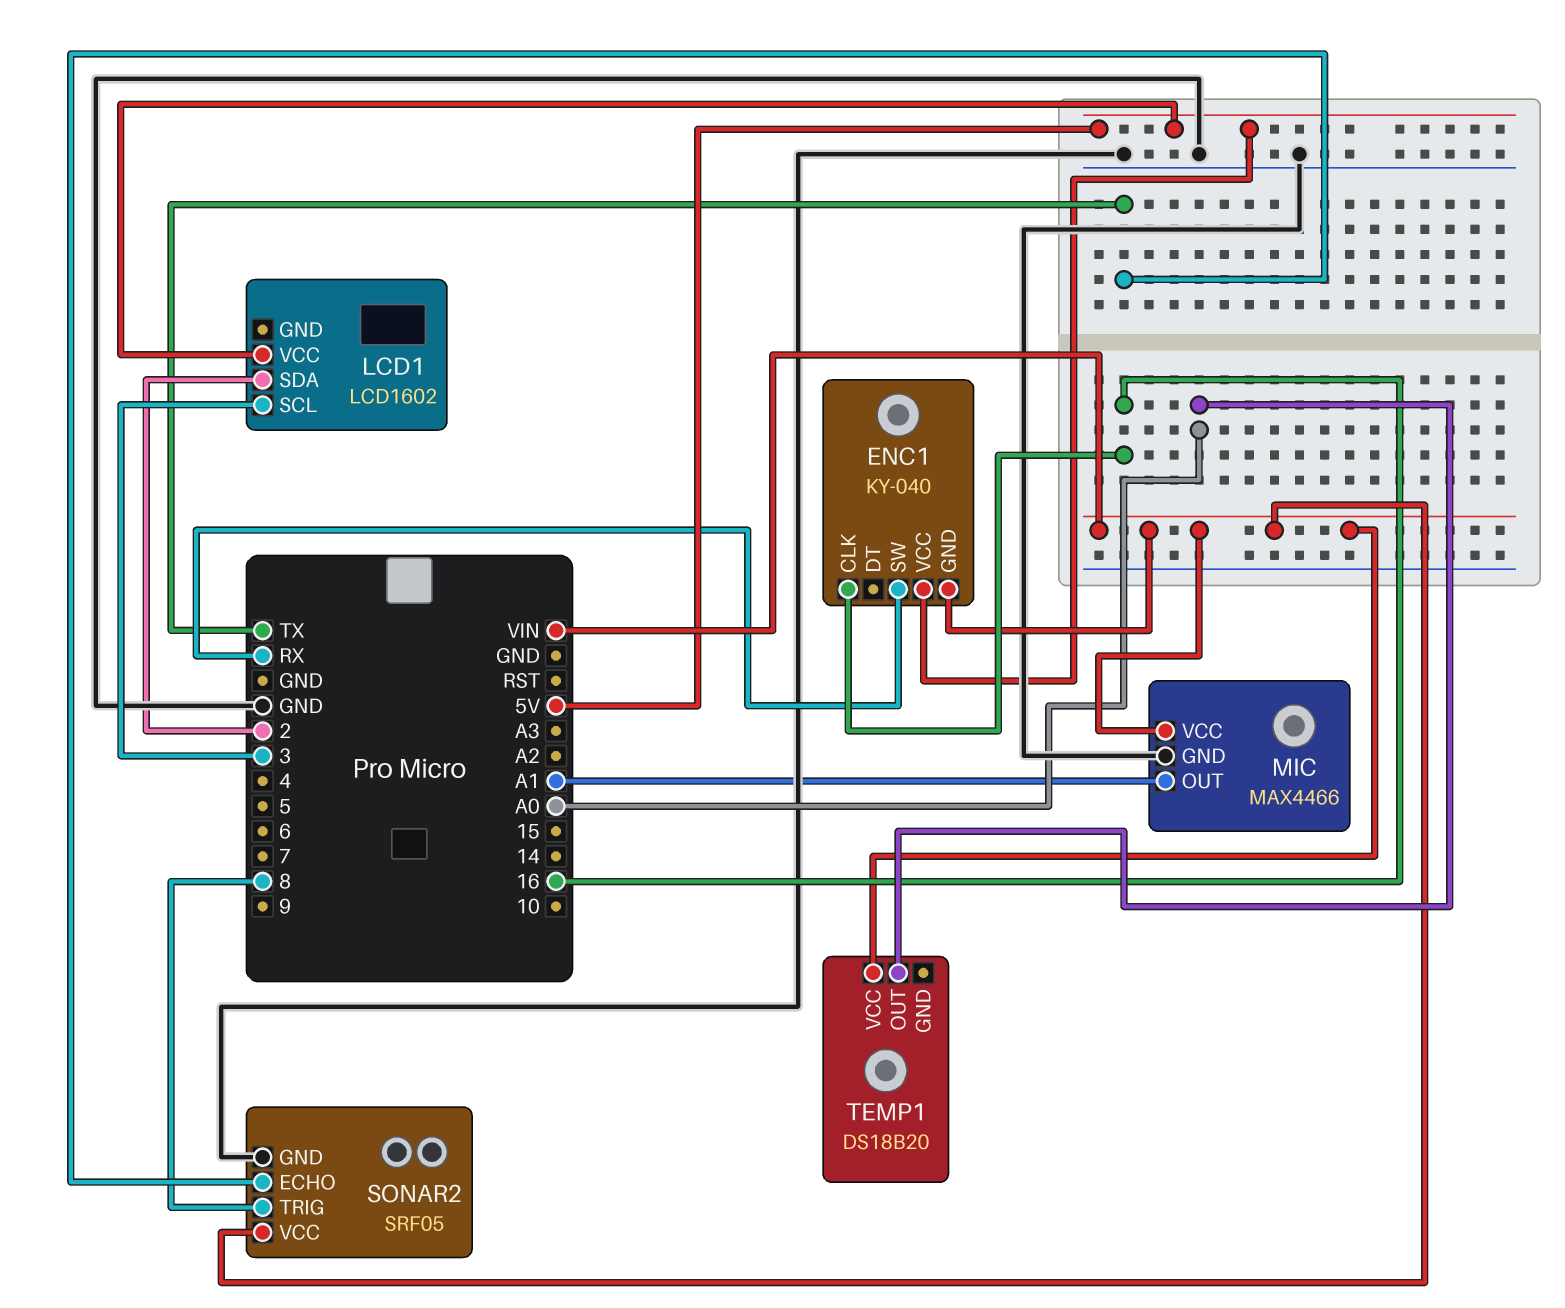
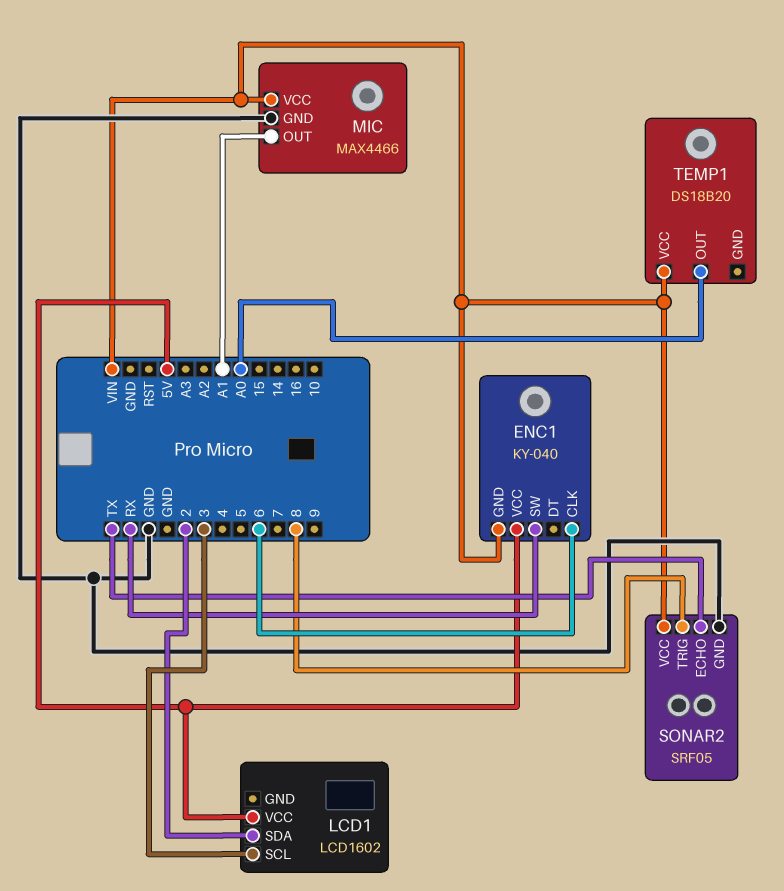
ENC1 pin CLK: 16 -> 6

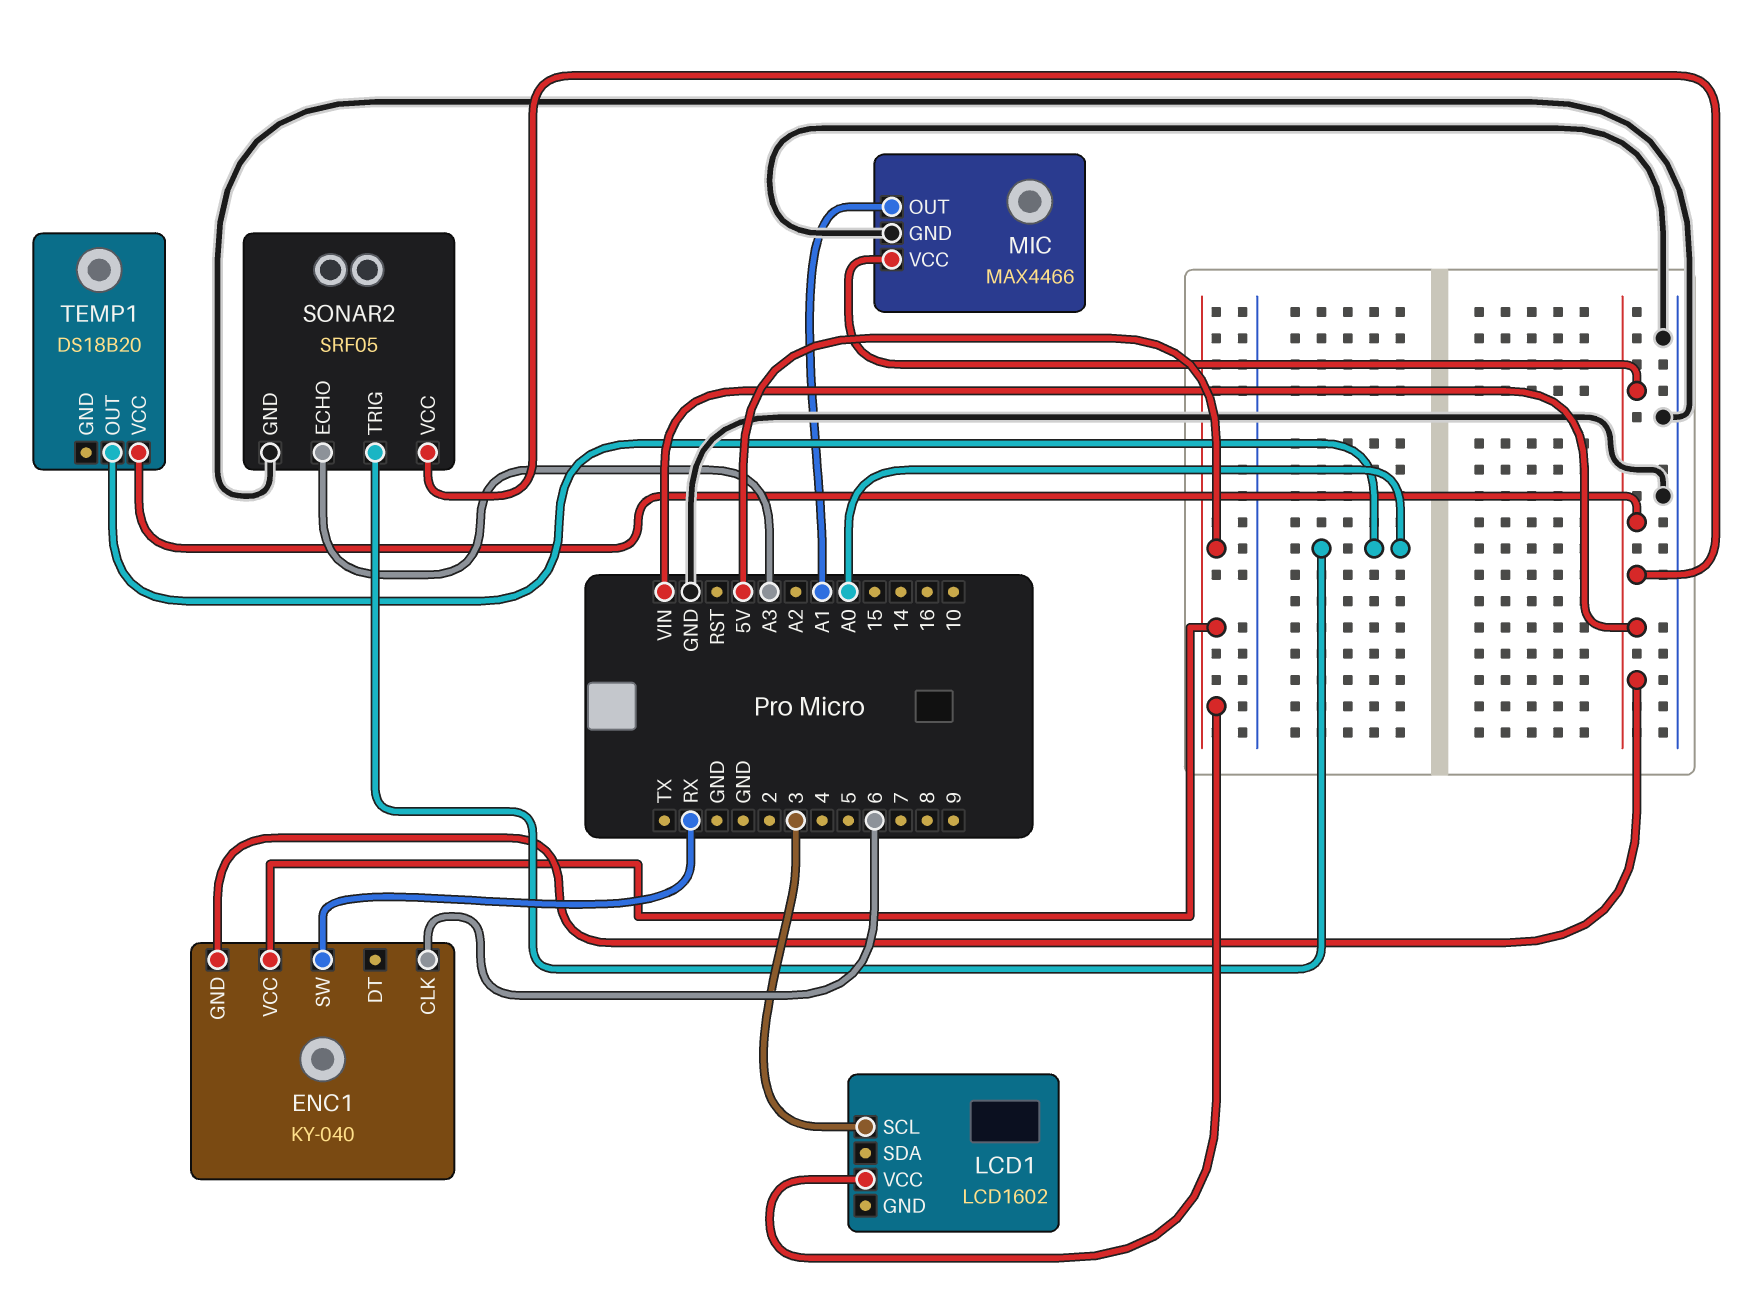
LCD1 pin SDA: 2 -> none
SONAR2 pin ECHO: TX -> A3
SONAR2 pin TRIG: 8 -> A0

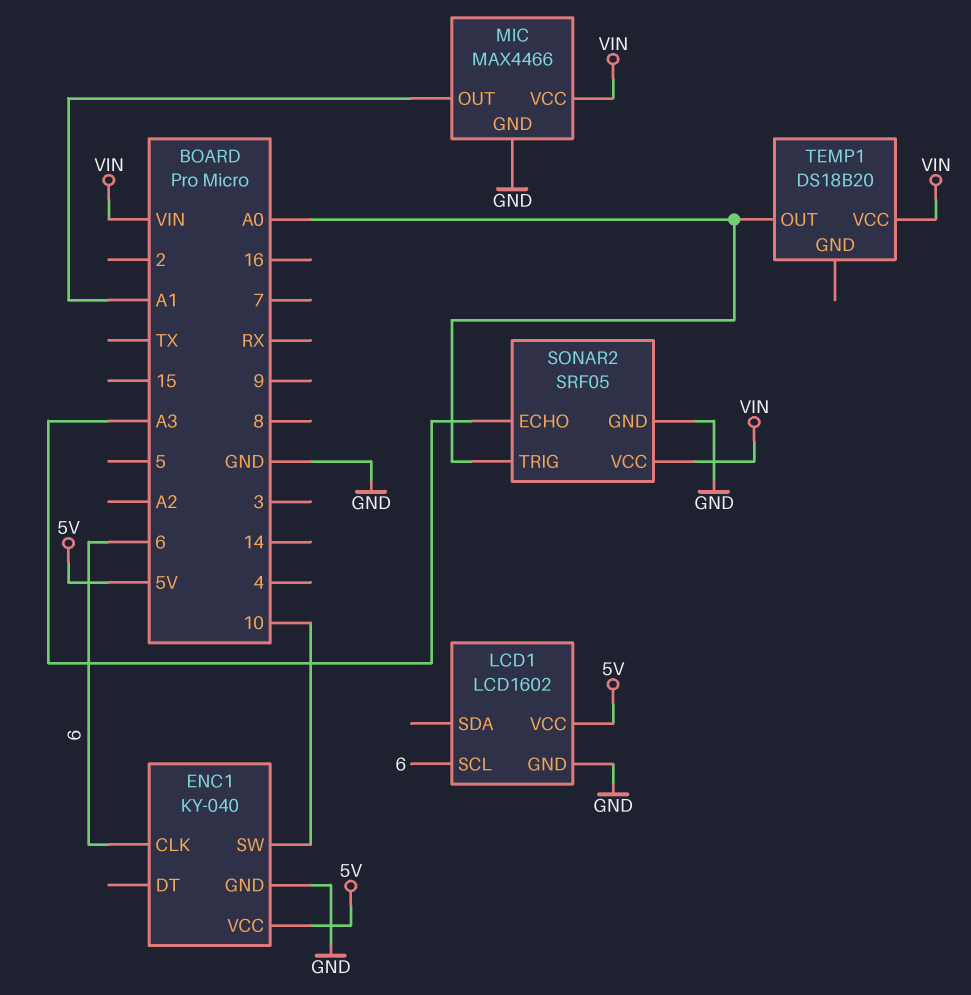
ENC1 pin GND: VIN -> GND
ENC1 pin SW: RX -> 10
LCD1 pin GND: none -> GND
LCD1 pin SCL: 3 -> 6

